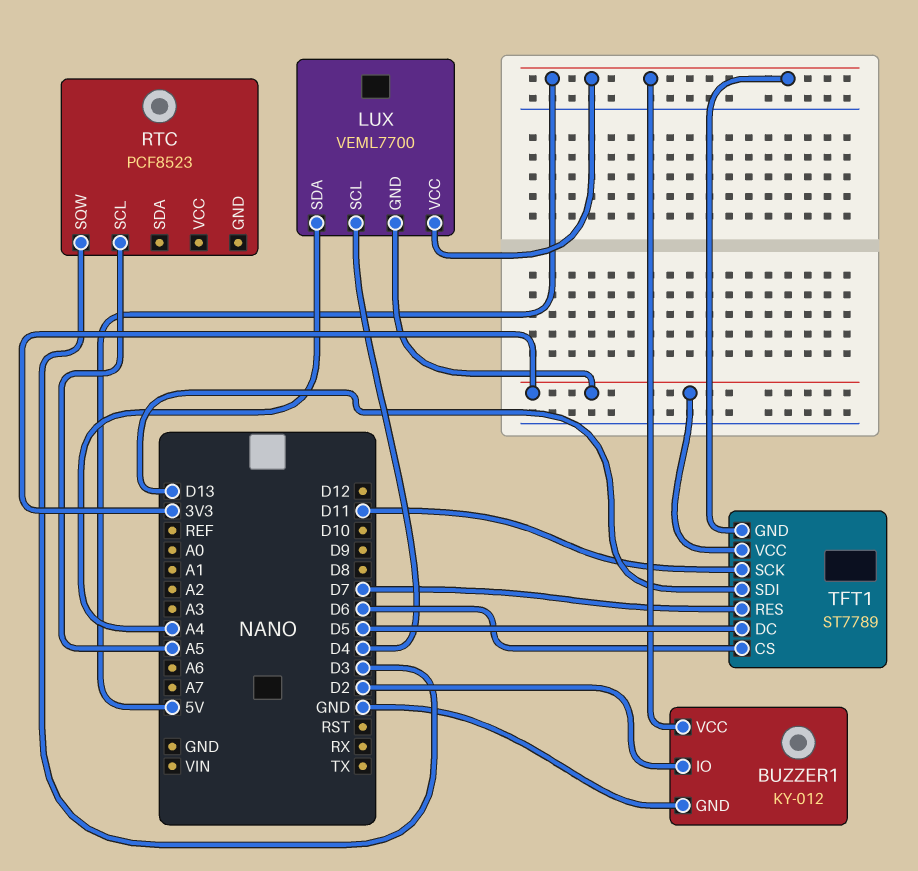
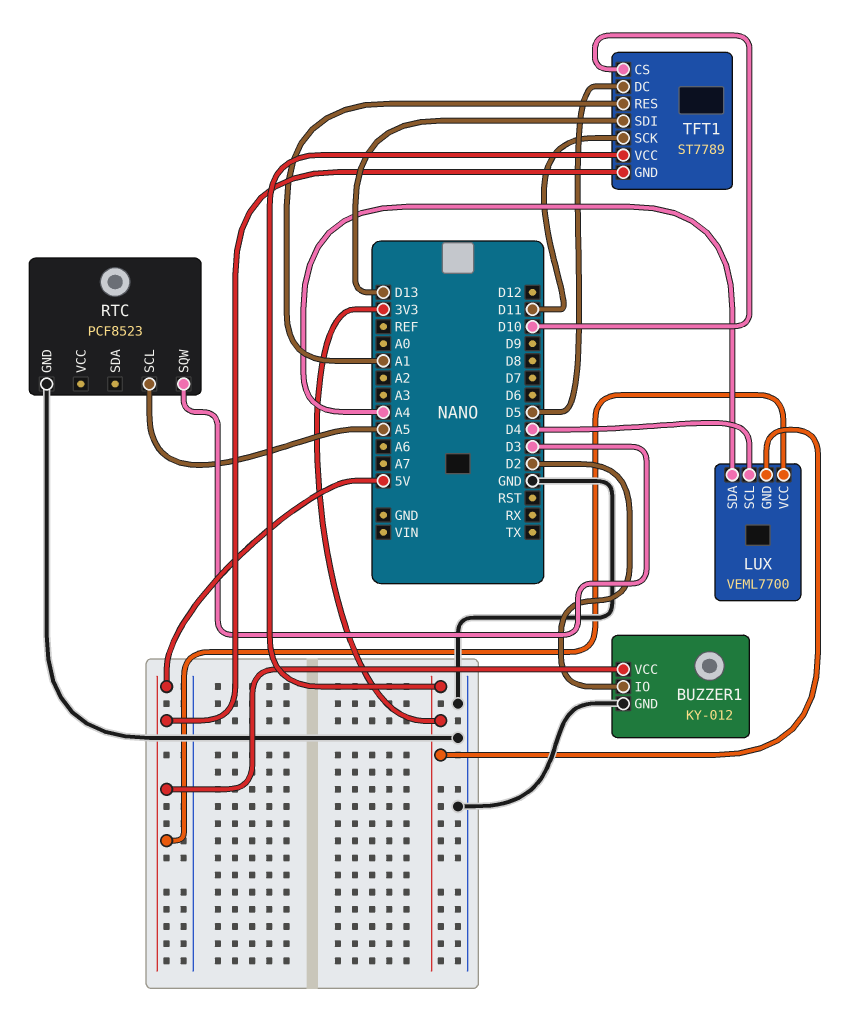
RTC pin GND: none -> GND
TFT1 pin CS: D6 -> D10
TFT1 pin RES: D7 -> A1

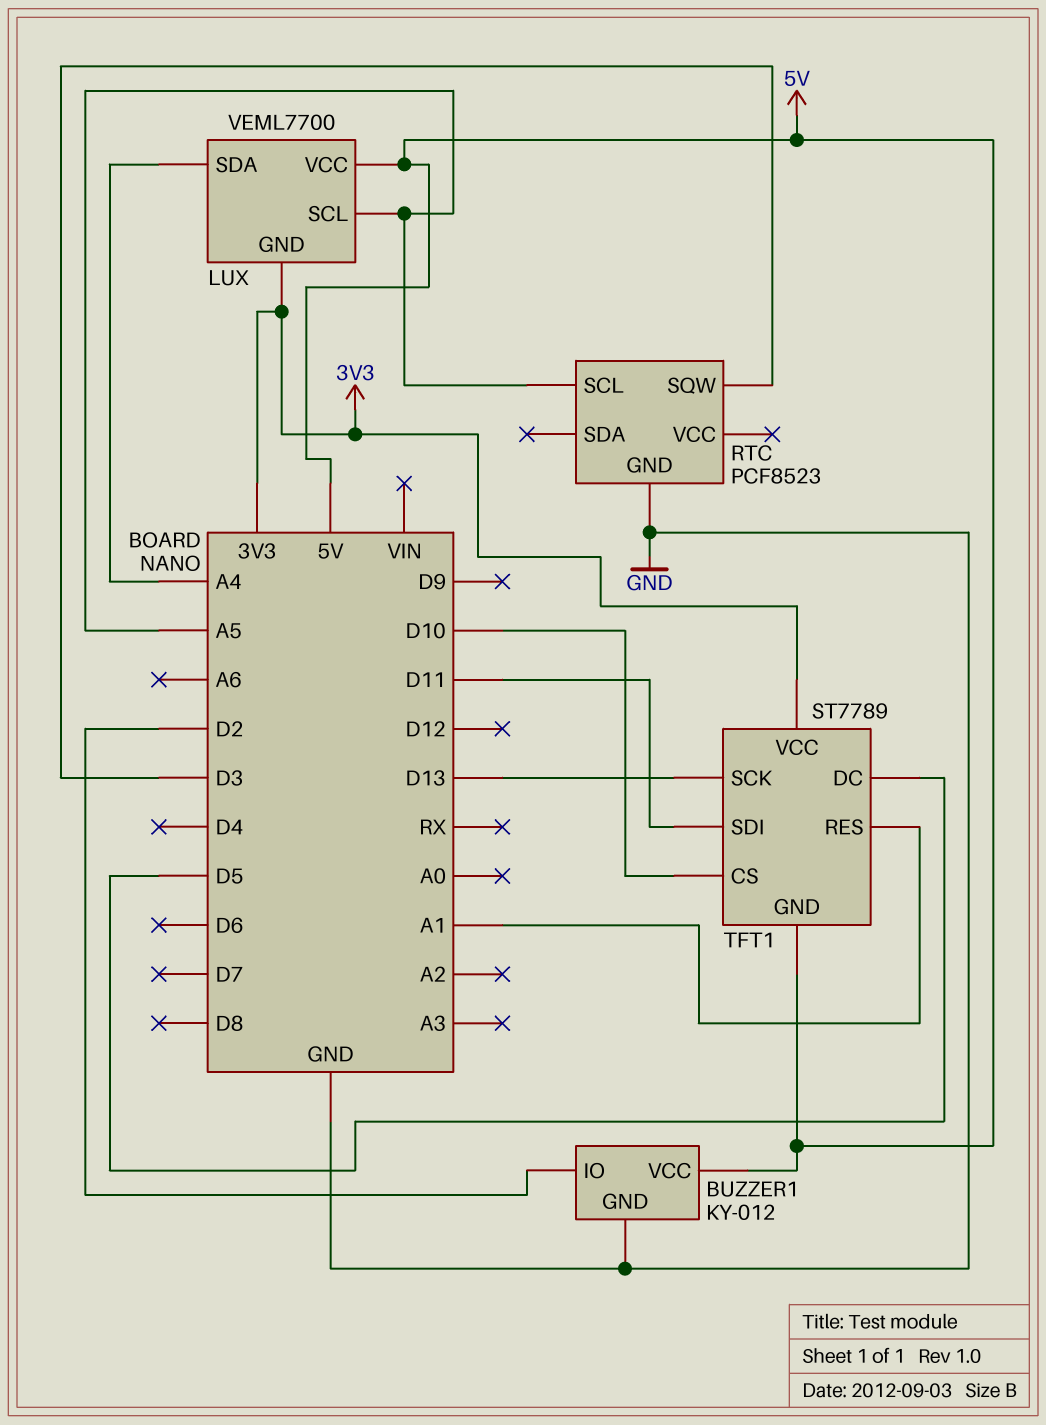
LUX pin SCL: D4 -> A5
TFT1 pin SCK: D11 -> D13
TFT1 pin SDI: D13 -> D11

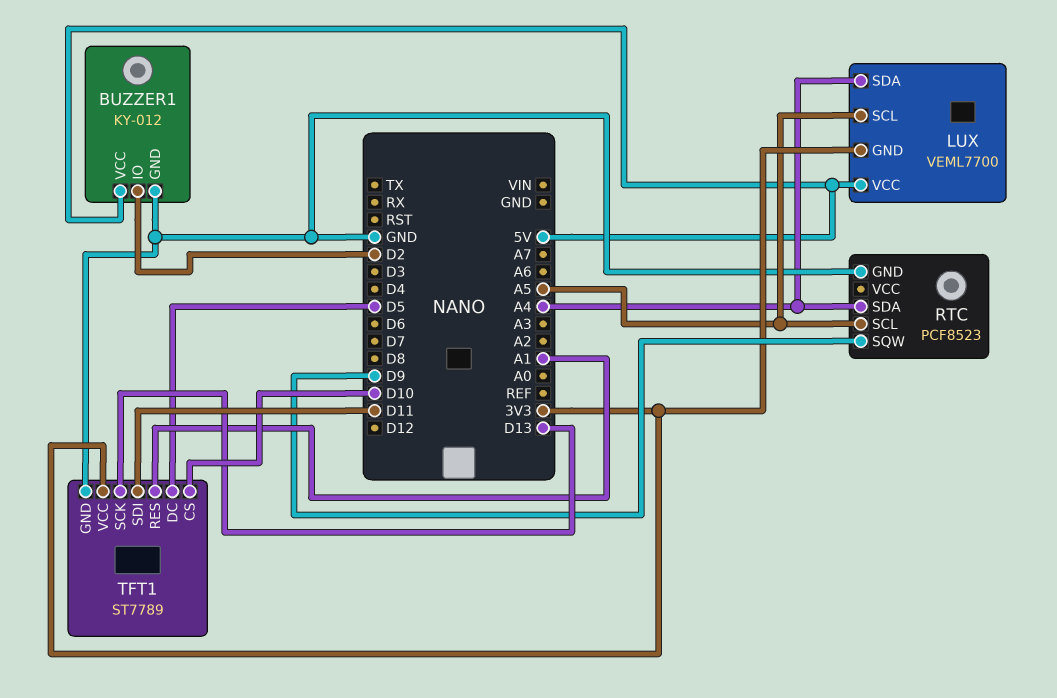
RTC pin SDA: none -> A4
RTC pin SQW: D3 -> D9
TFT1 pin GND: 5V -> GND

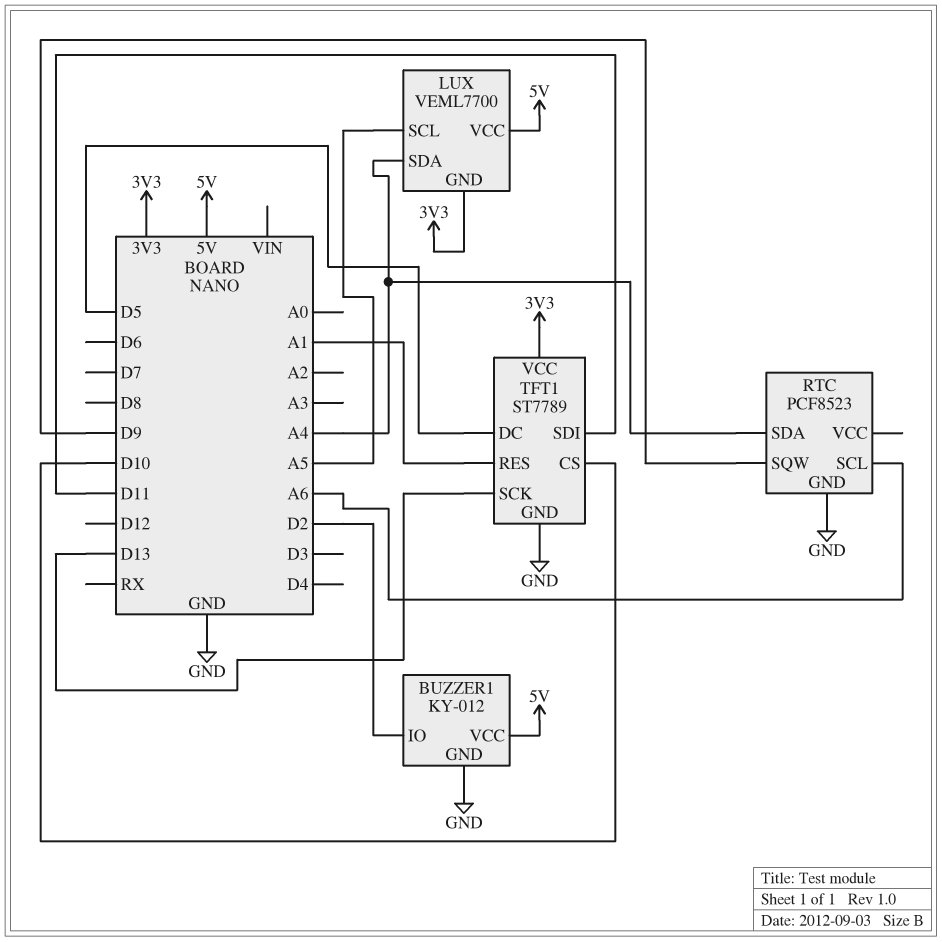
RTC pin SCL: A5 -> A6

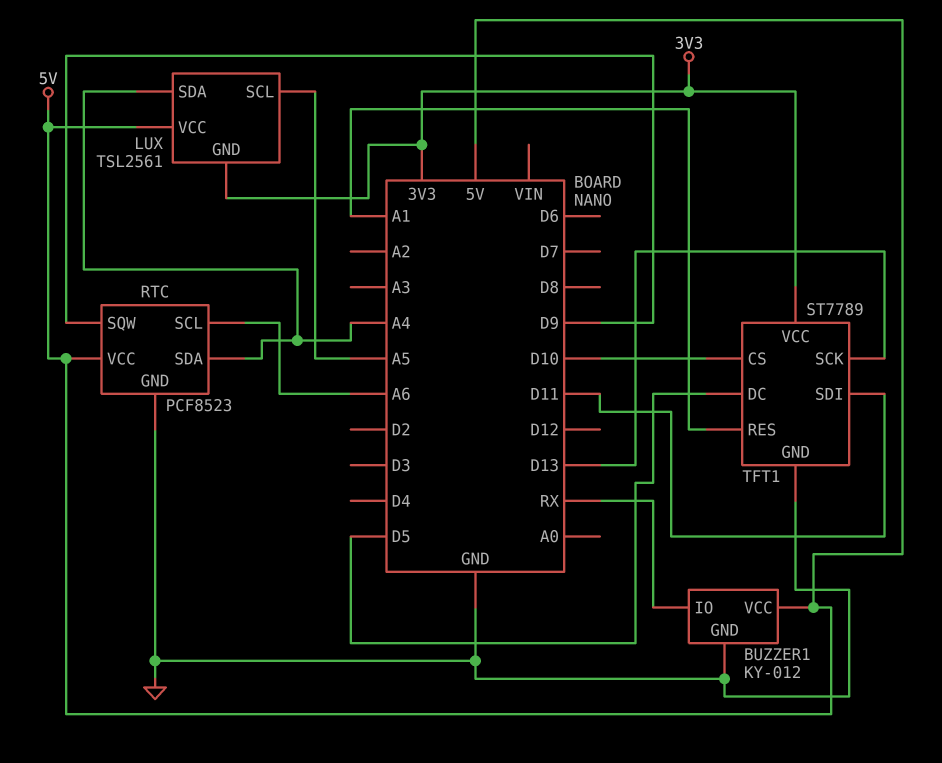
BUZZER1 pin IO: D2 -> RX
LUX: VEML7700 -> TSL2561
RTC pin VCC: none -> 5V

